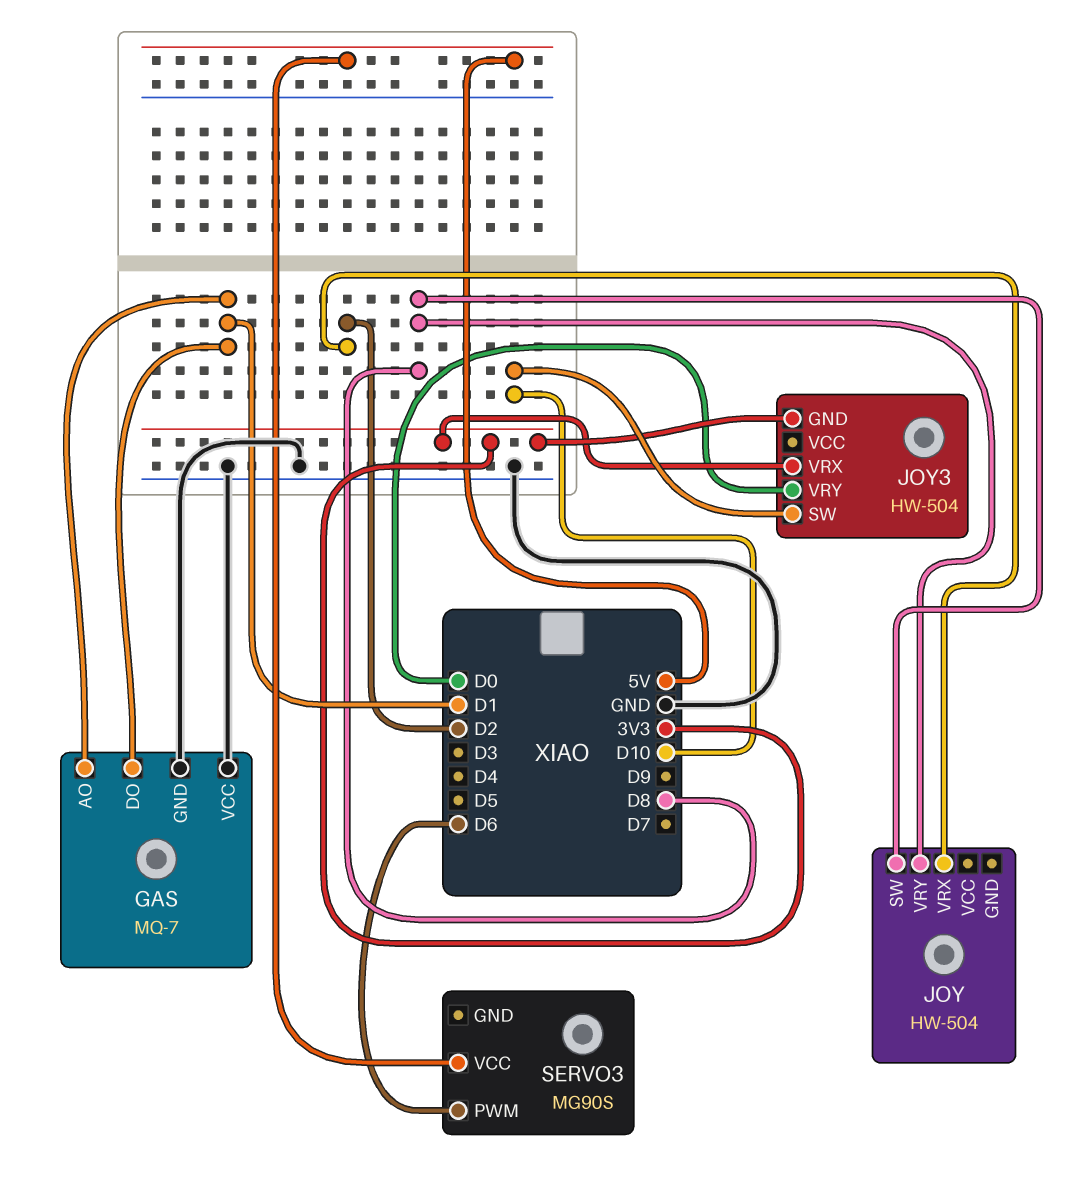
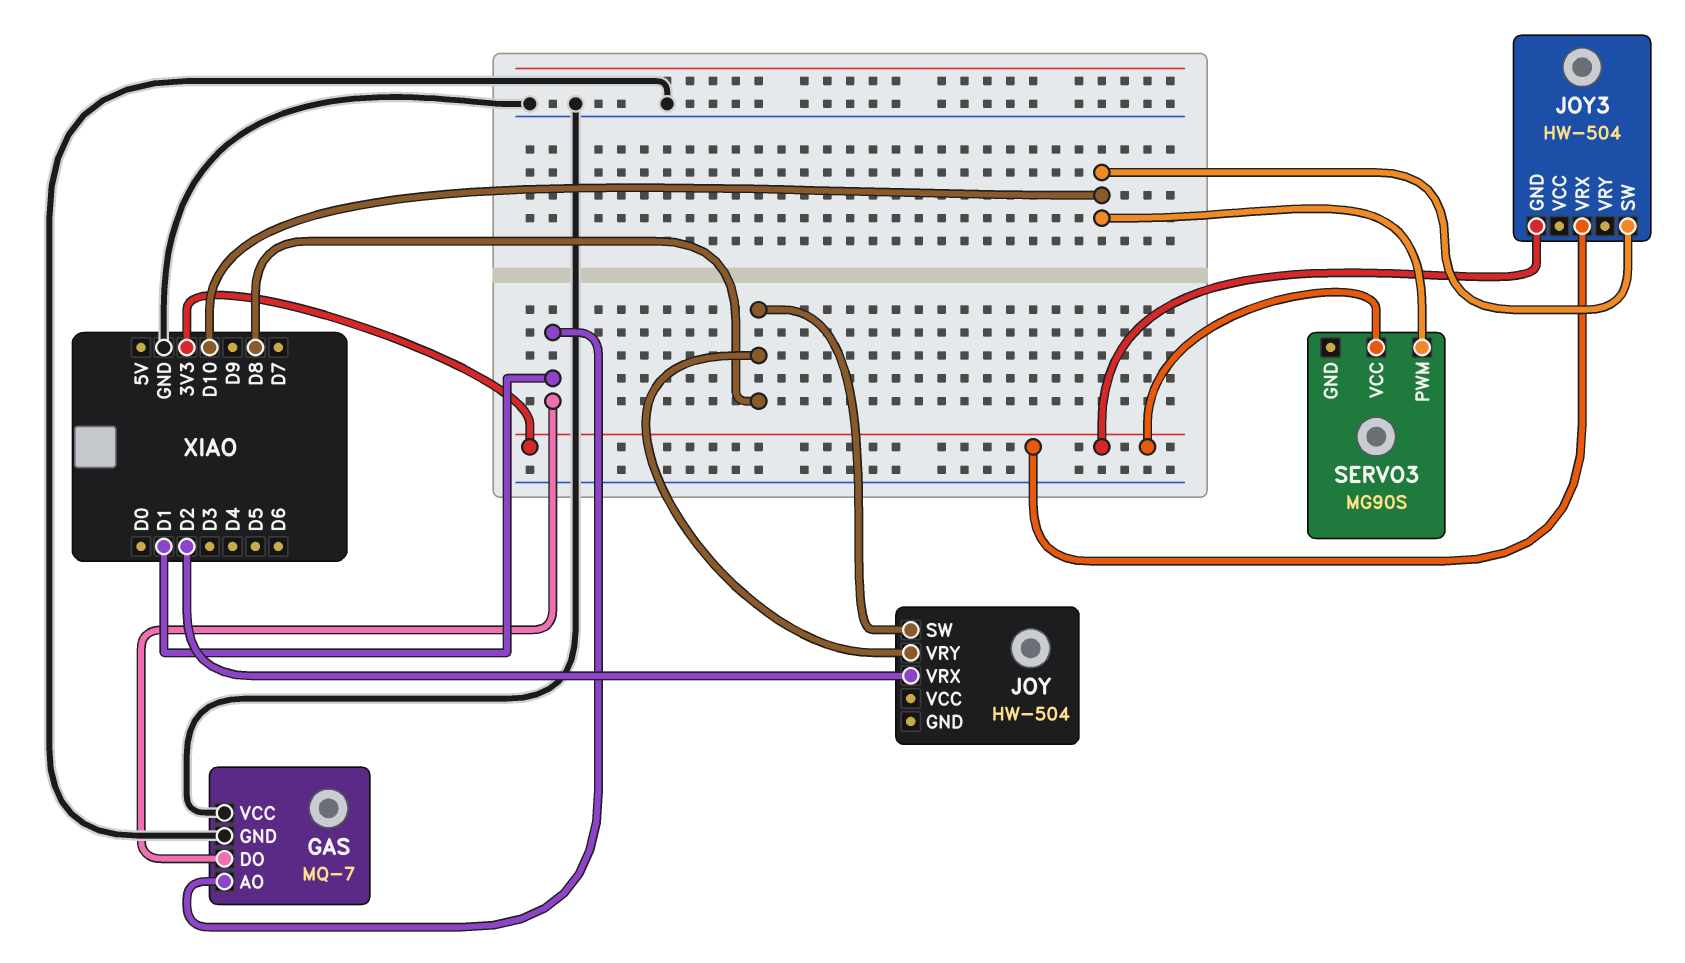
JOY3 pin VRY: D0 -> none
SERVO3 pin PWM: D6 -> D10
SERVO3 pin VCC: 5V -> 3V3

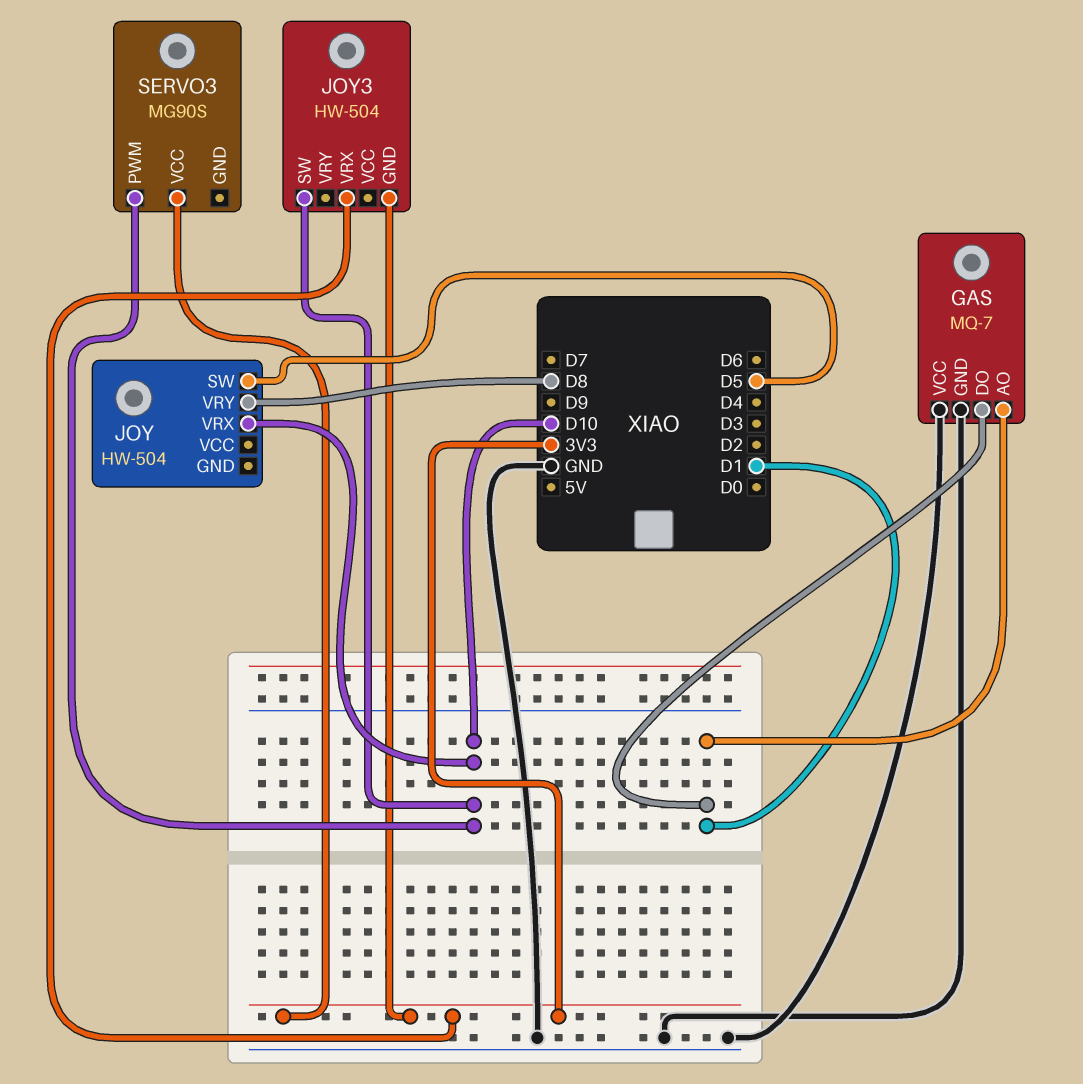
JOY pin SW: D8 -> D5
JOY pin VRX: D2 -> D10

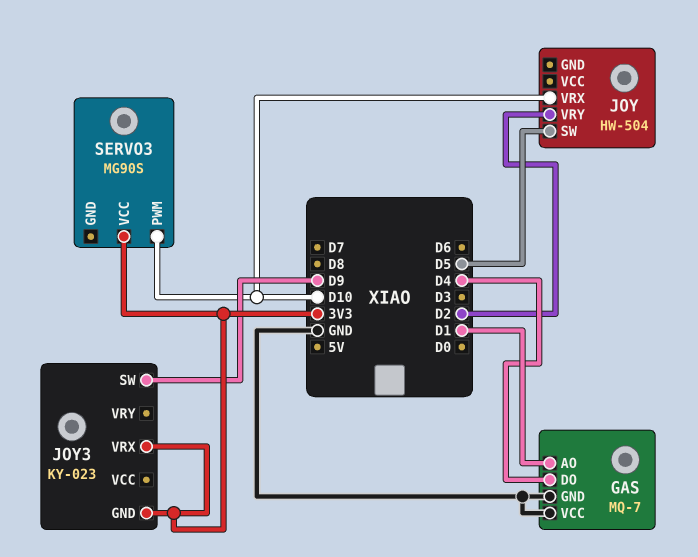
GAS pin DO: D1 -> D4
JOY pin VRY: D8 -> D2
JOY3: HW-504 -> KY-023
JOY3 pin SW: D10 -> D9

